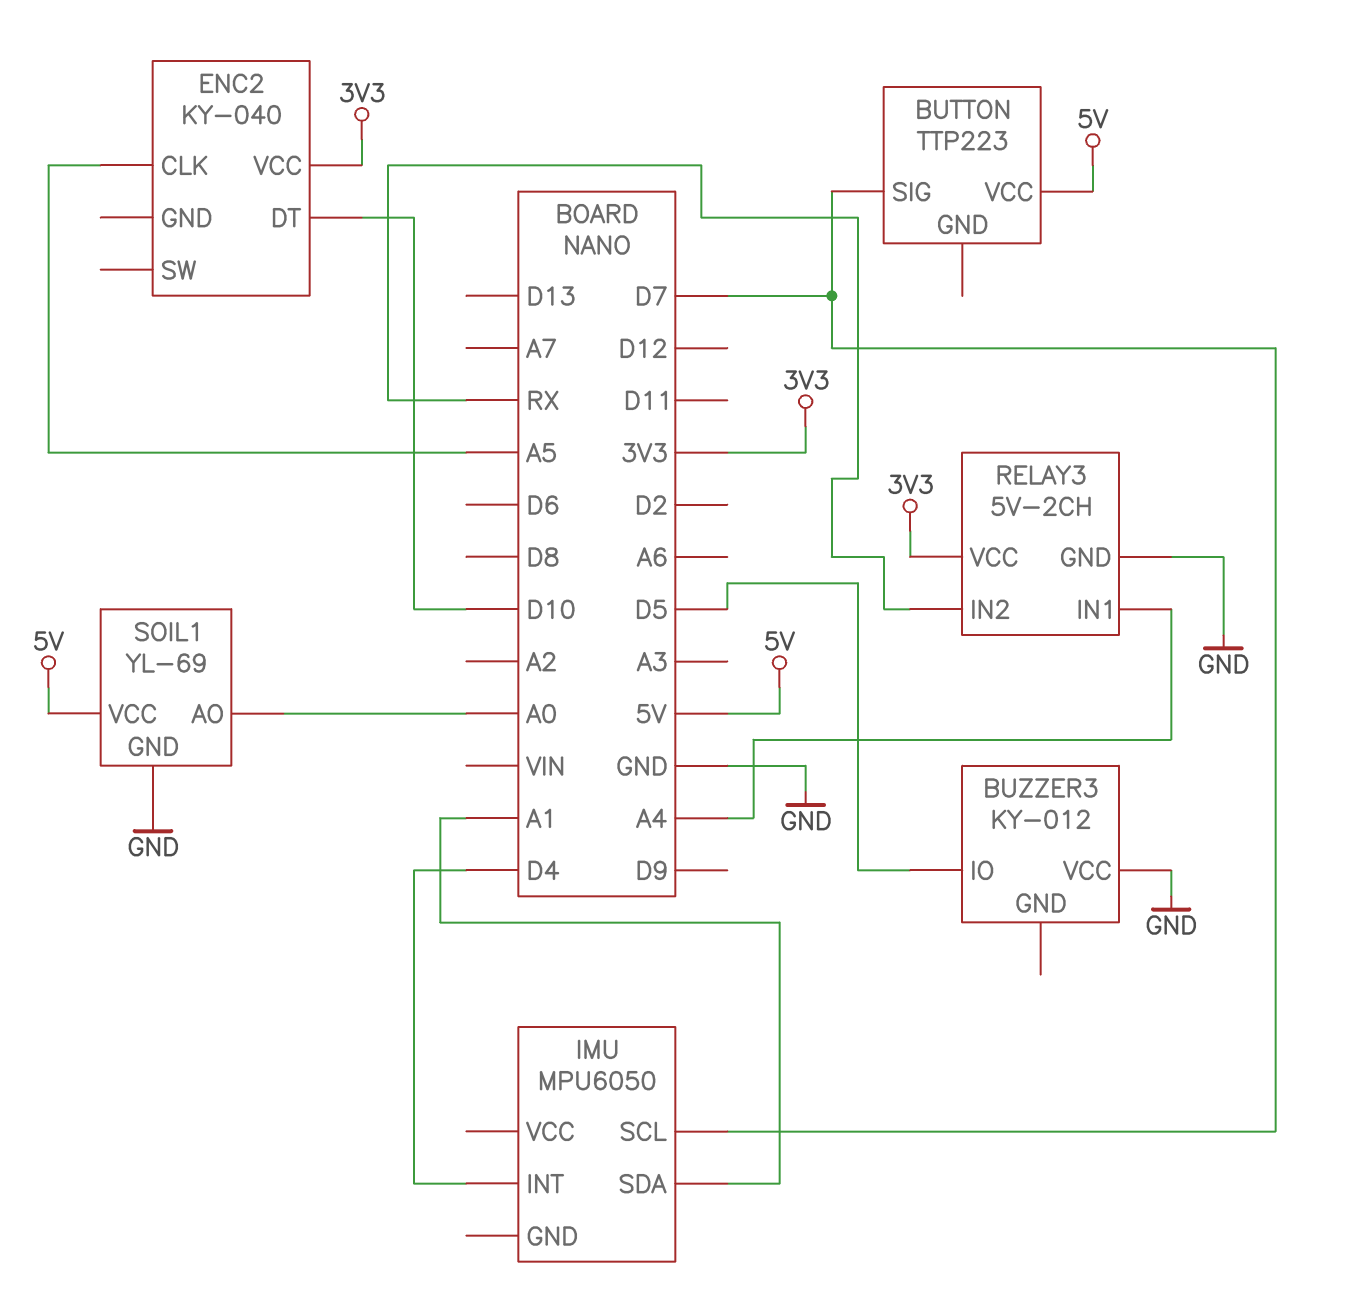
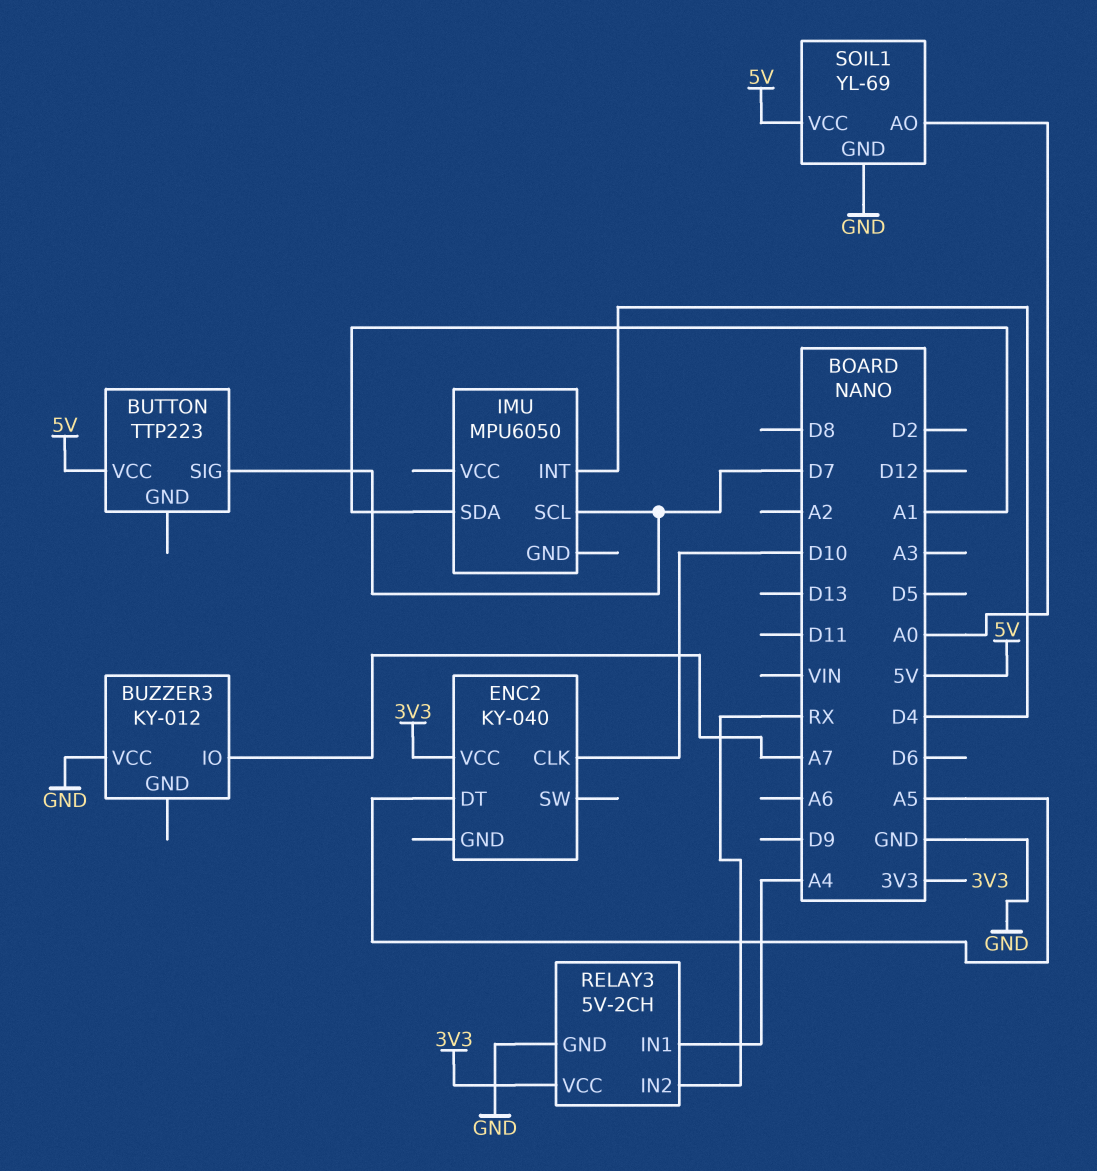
BUZZER3 pin IO: D5 -> A7
ENC2 pin CLK: A5 -> D10
ENC2 pin DT: D10 -> A5

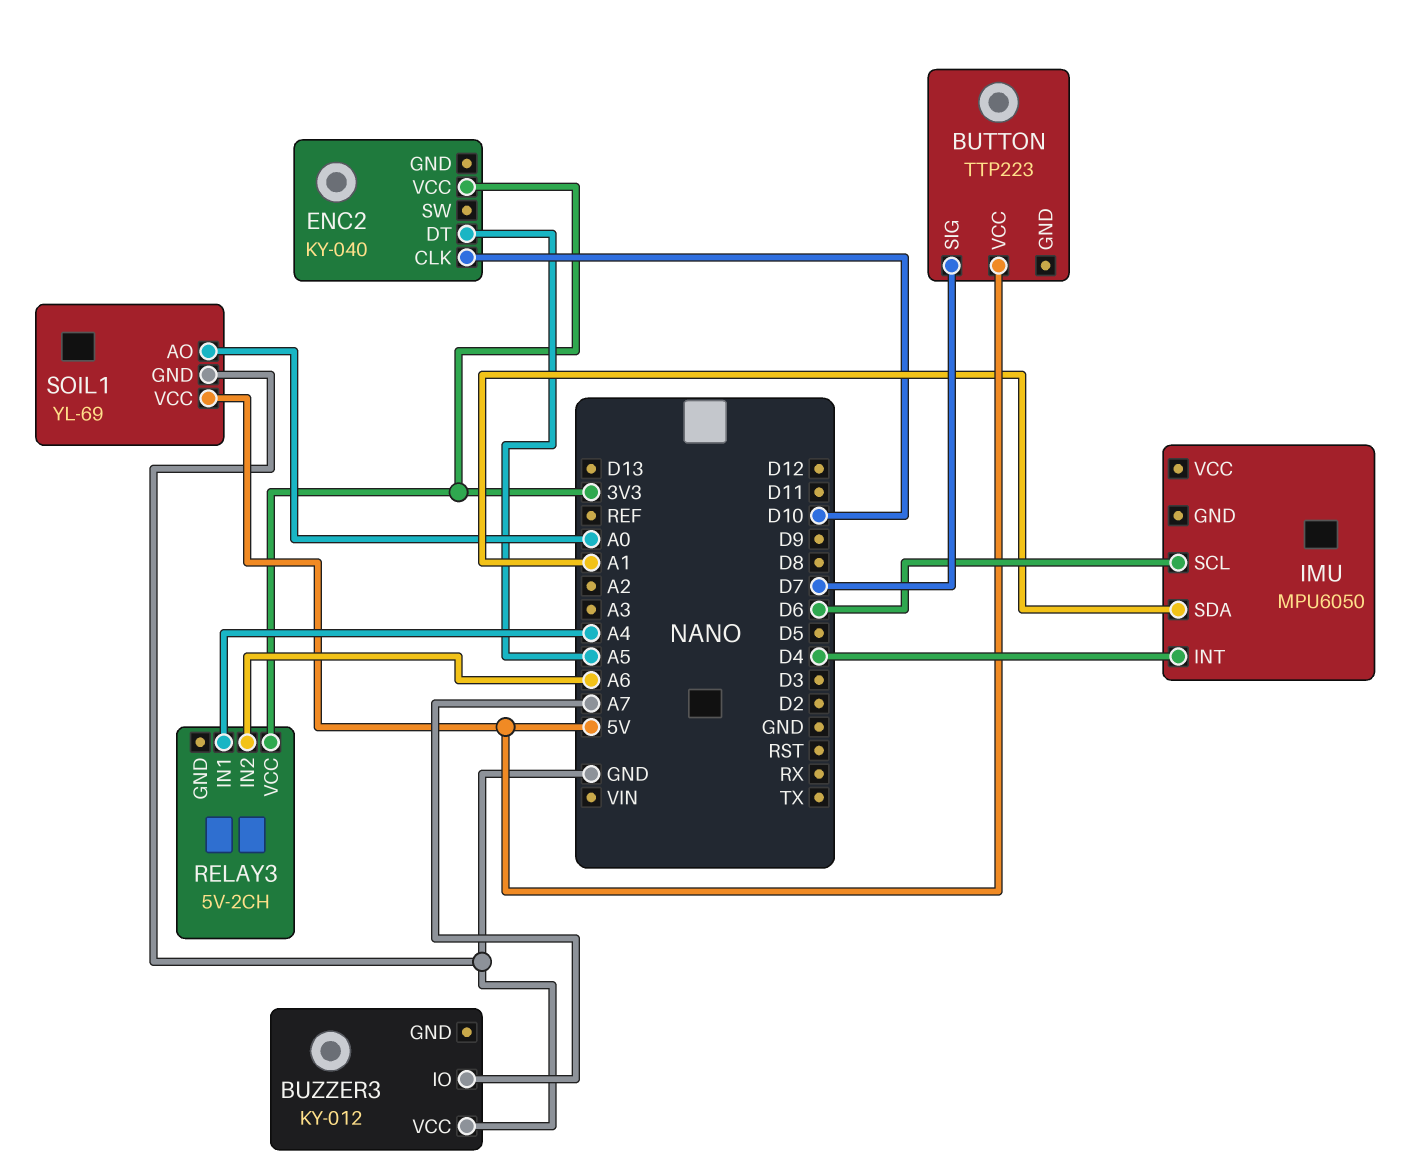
IMU pin SCL: D7 -> D6
RELAY3 pin GND: GND -> none
RELAY3 pin IN2: RX -> A6

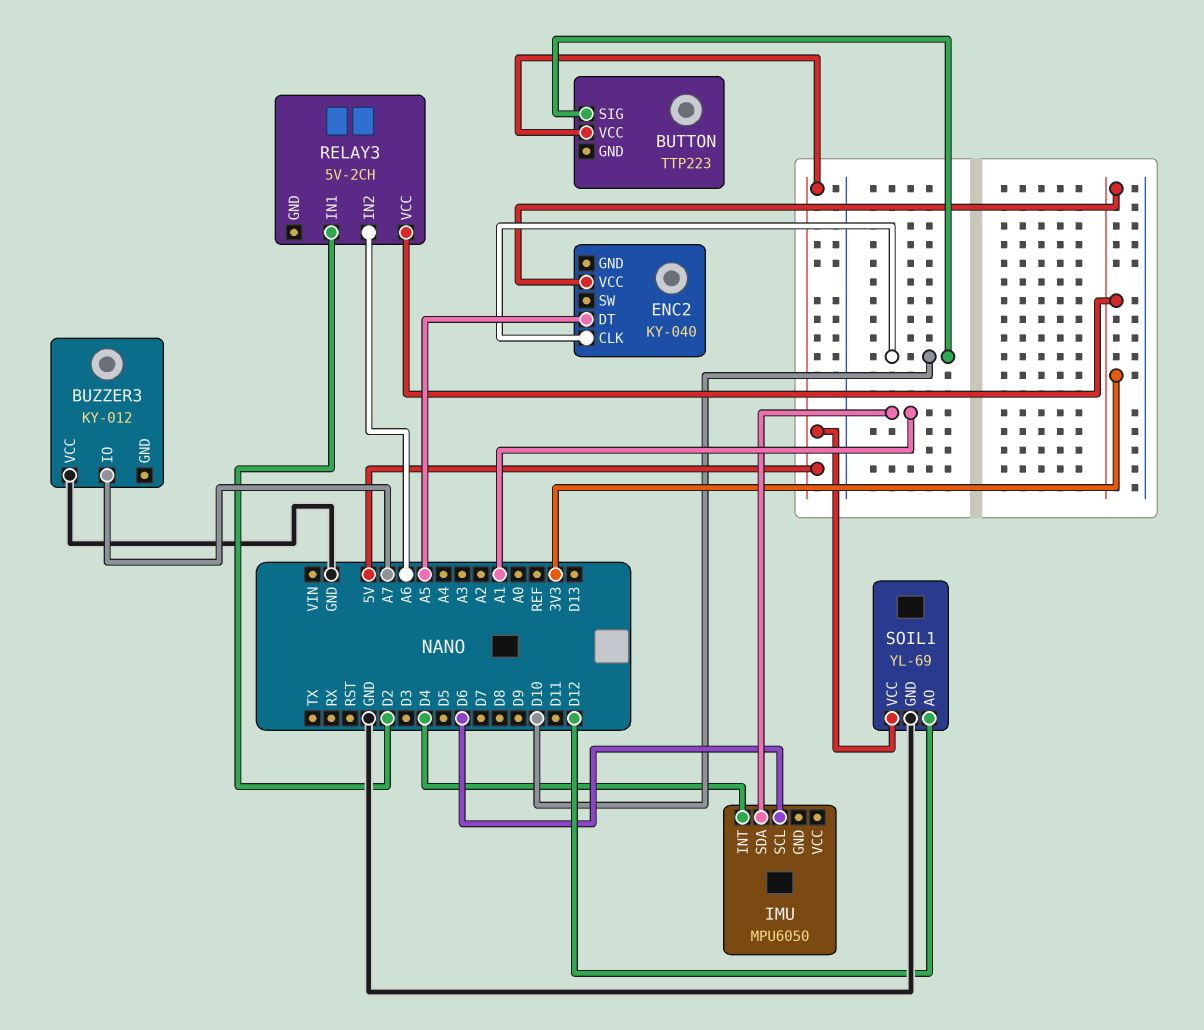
BUTTON pin SIG: D7 -> D10
RELAY3 pin IN1: A4 -> D2
SOIL1 pin AO: A0 -> D12

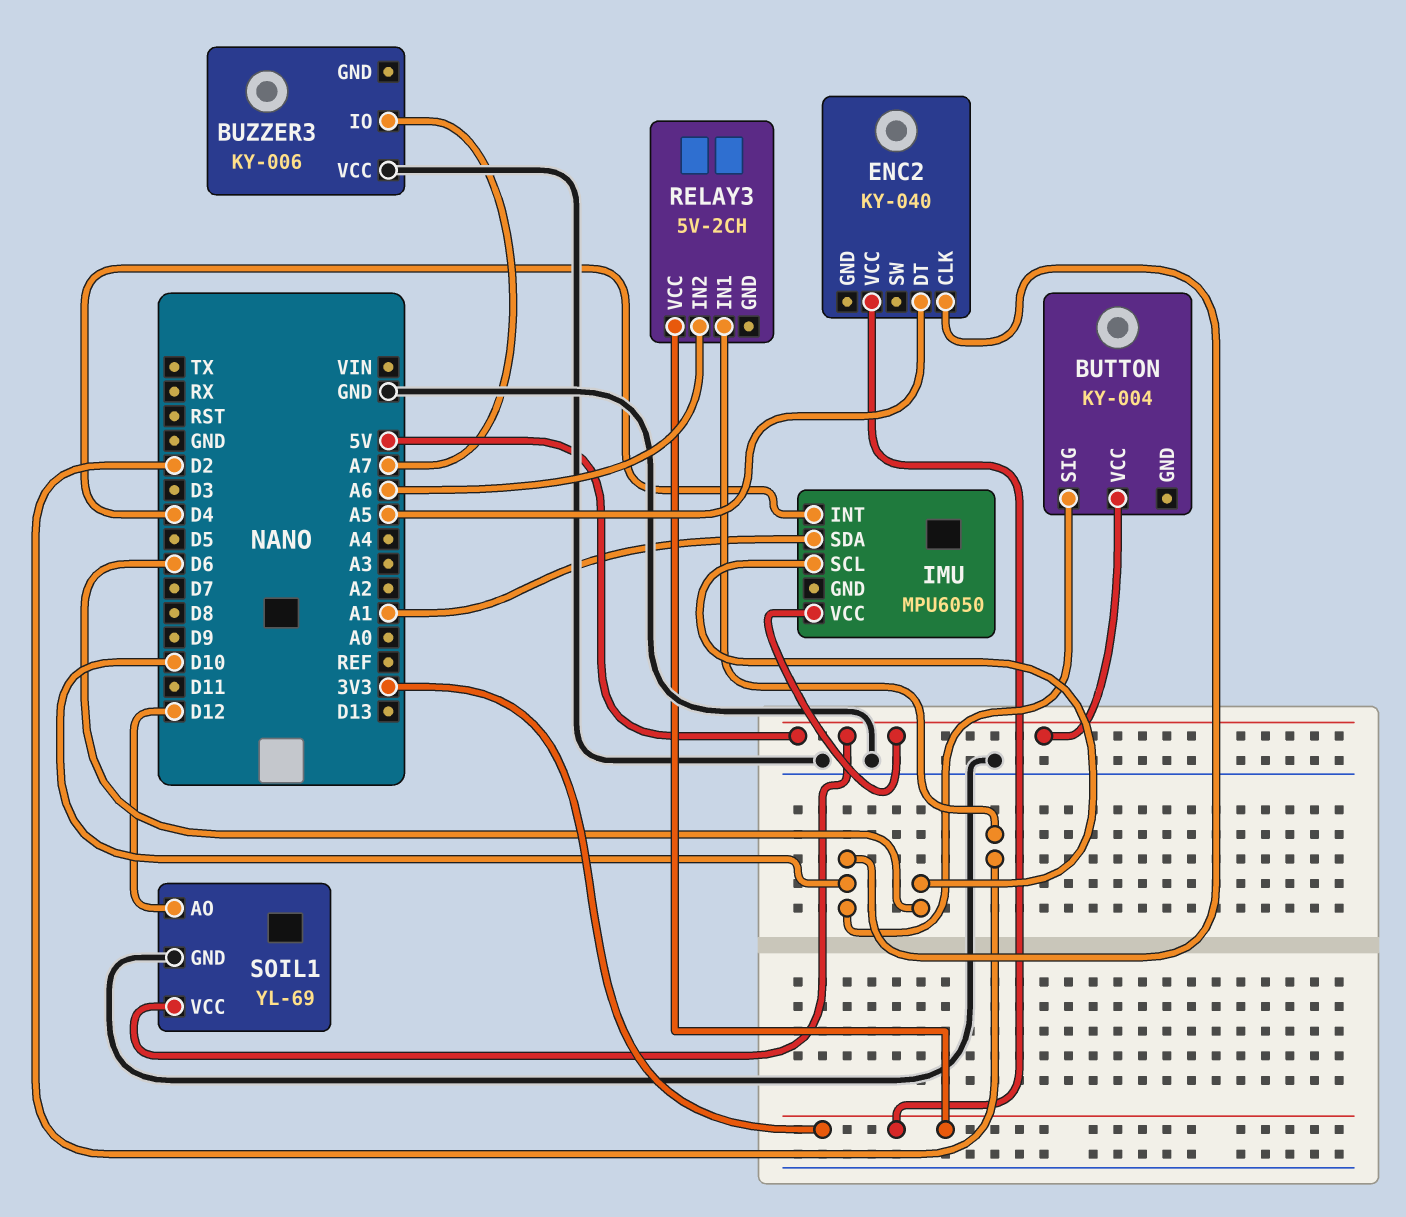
BUTTON: TTP223 -> KY-004
BUZZER3: KY-012 -> KY-006
IMU pin VCC: none -> 5V

